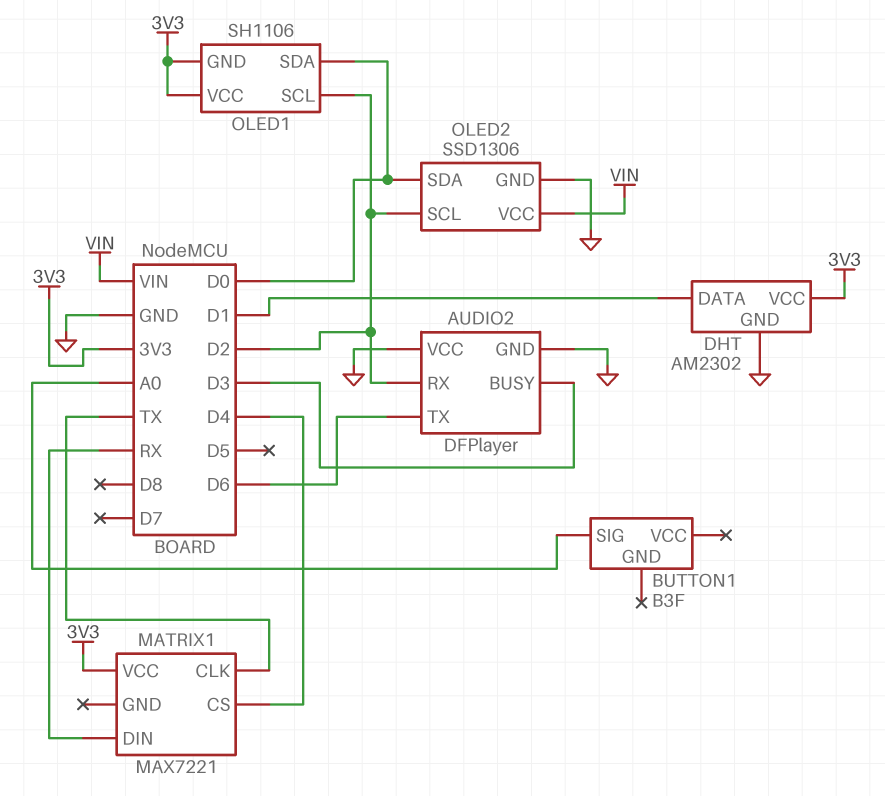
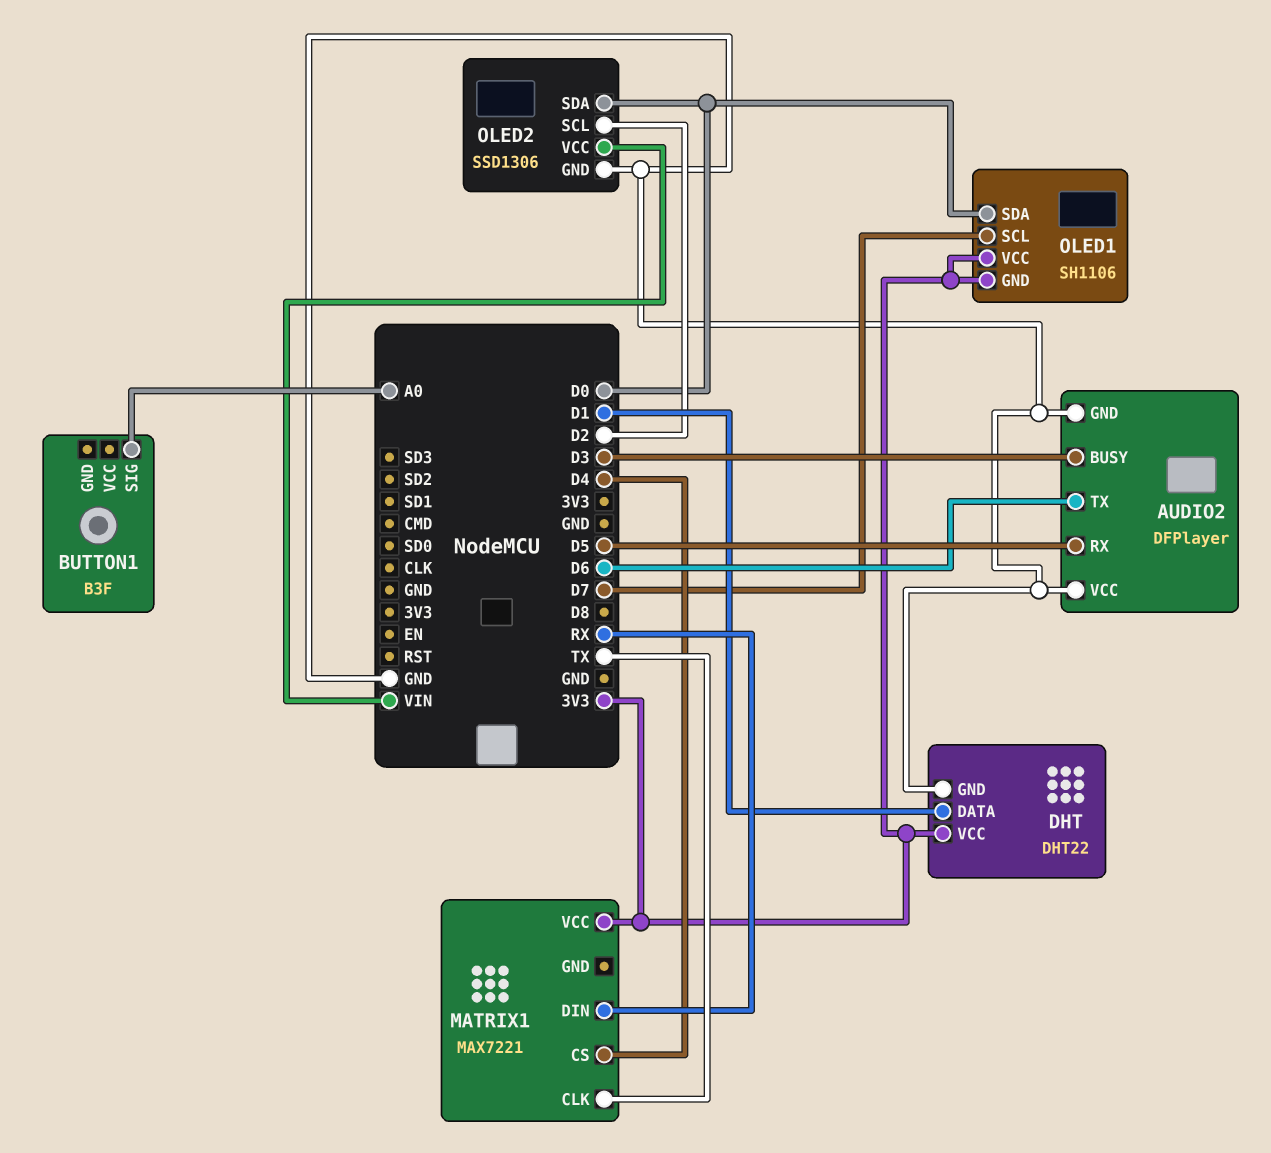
AUDIO2 pin RX: D2 -> D5
DHT: AM2302 -> DHT22
OLED1 pin SCL: D2 -> D7

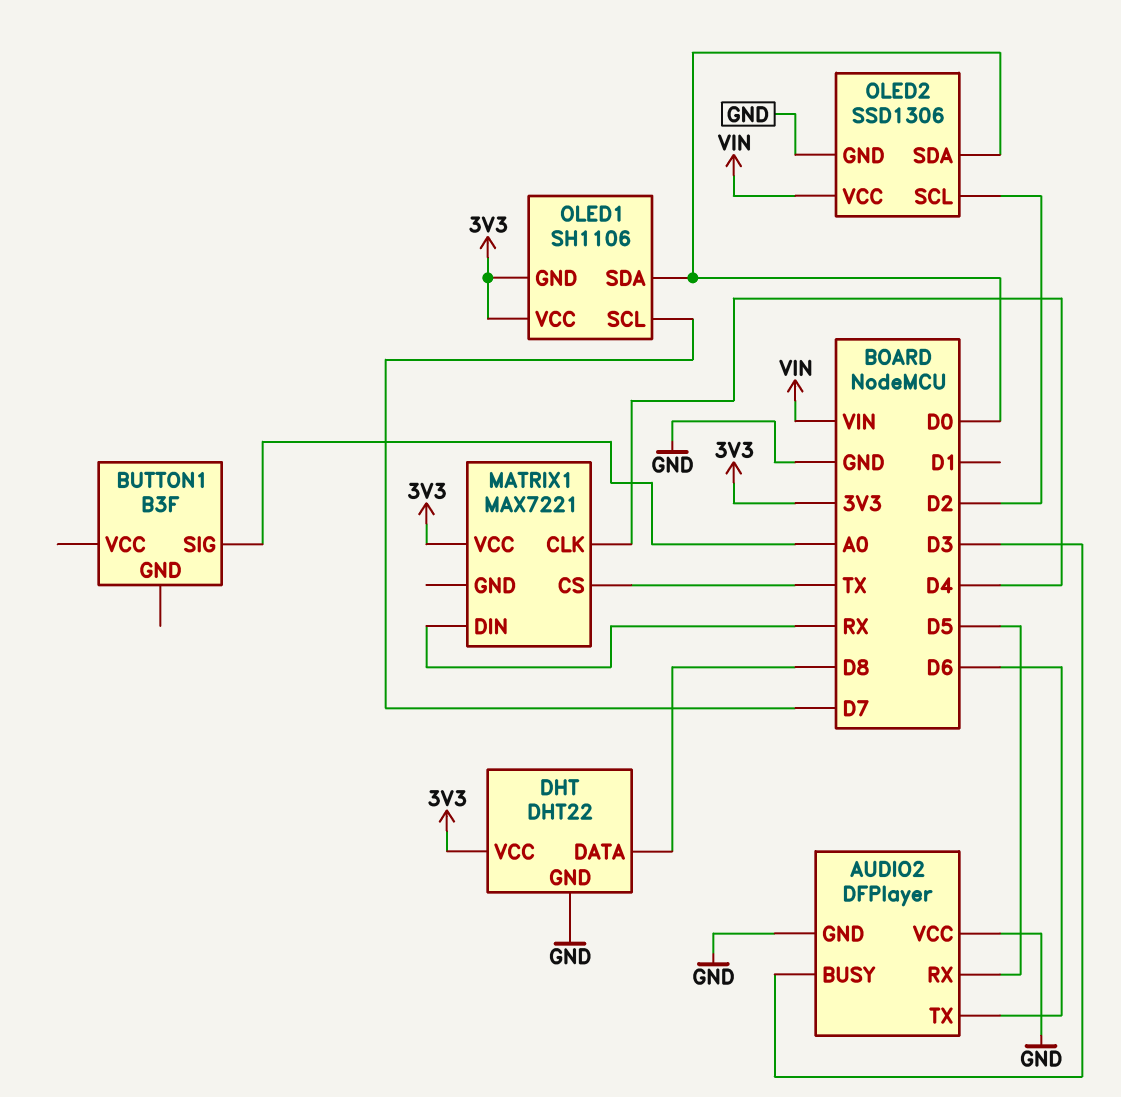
DHT pin DATA: D1 -> D8
MATRIX1 pin CLK: TX -> D4
MATRIX1 pin CS: D4 -> TX

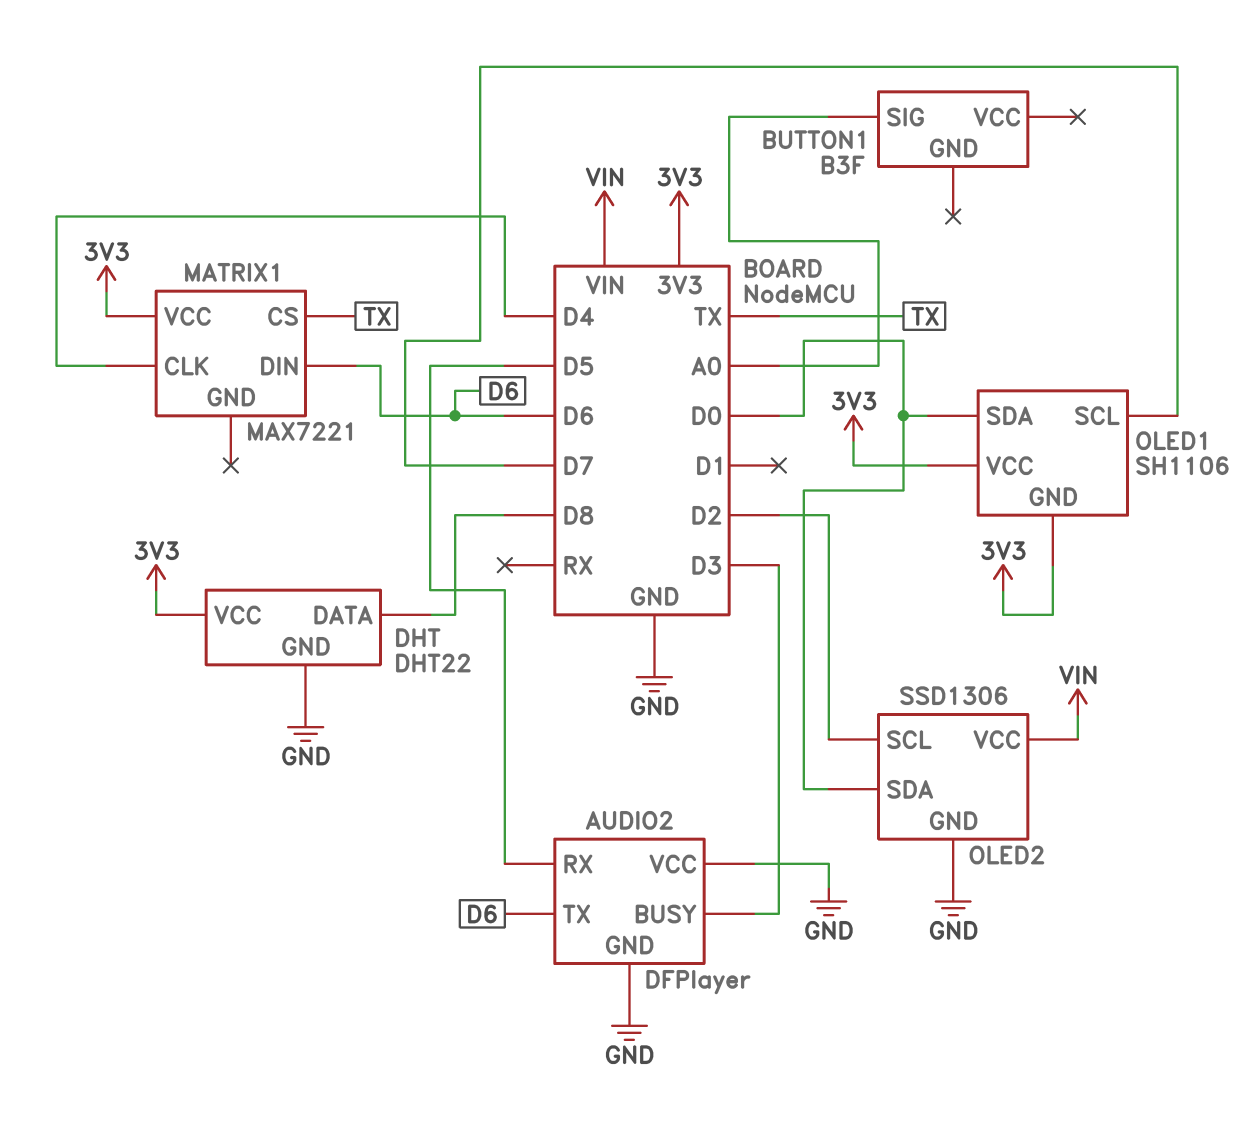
MATRIX1 pin DIN: RX -> D6

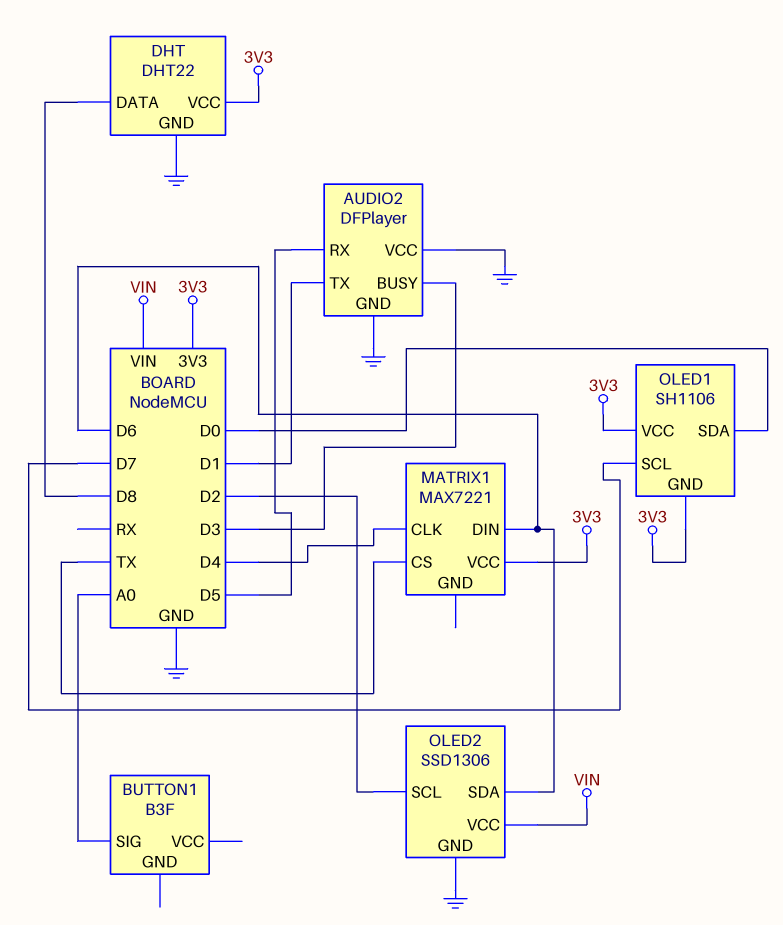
AUDIO2 pin TX: D6 -> D1
OLED2 pin SDA: D0 -> D6

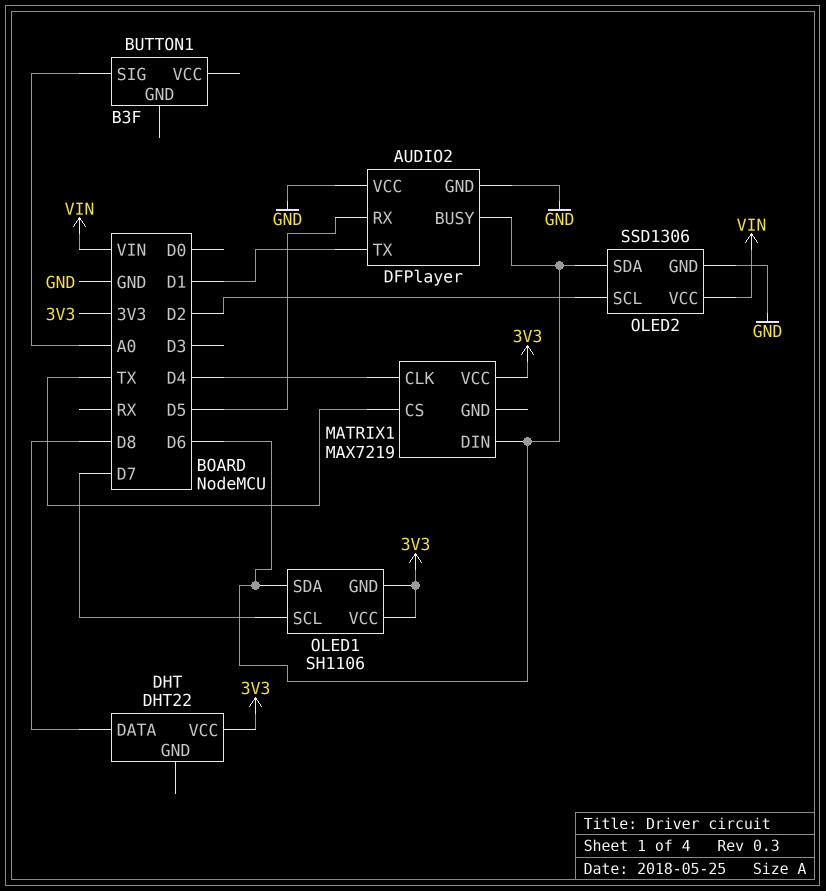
AUDIO2 pin BUSY: D3 -> D6
DHT pin GND: GND -> none
MATRIX1: MAX7221 -> MAX7219
OLED1 pin SDA: D0 -> D6

